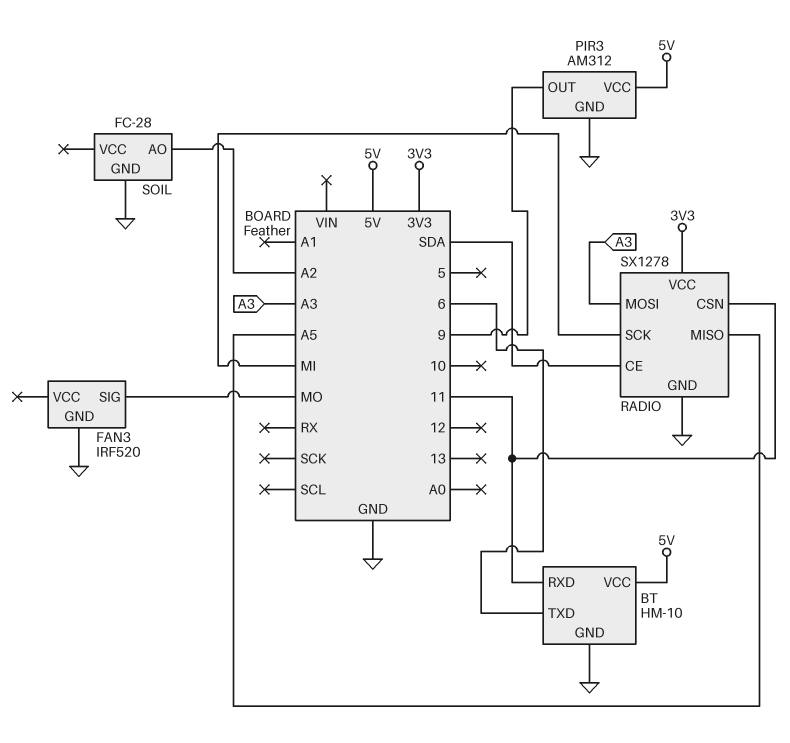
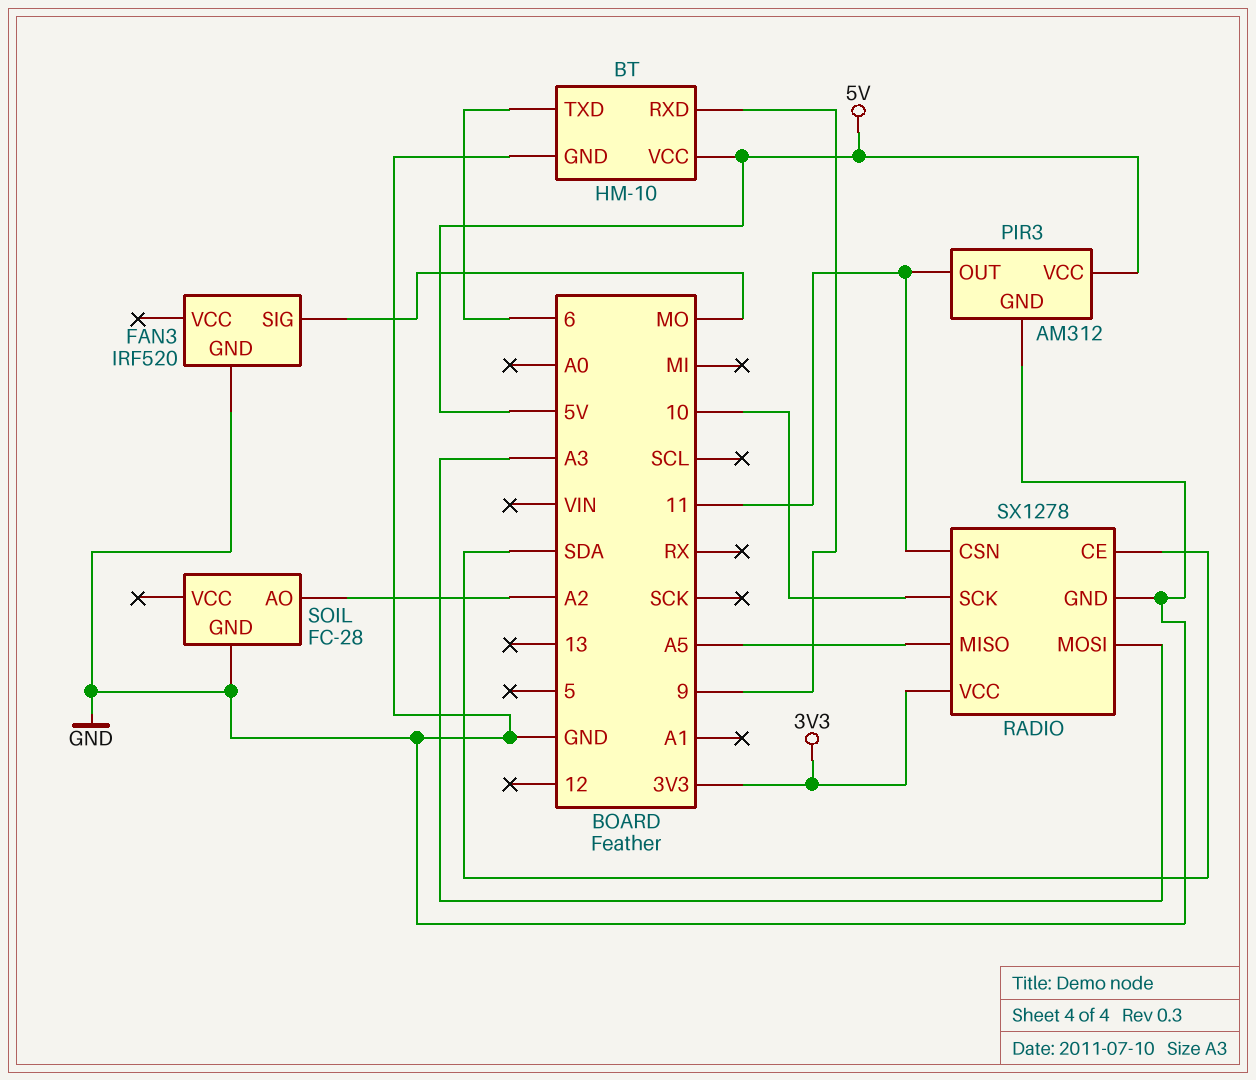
BT pin RXD: 11 -> 9
PIR3 pin OUT: 9 -> 11
RADIO pin SCK: MI -> 10

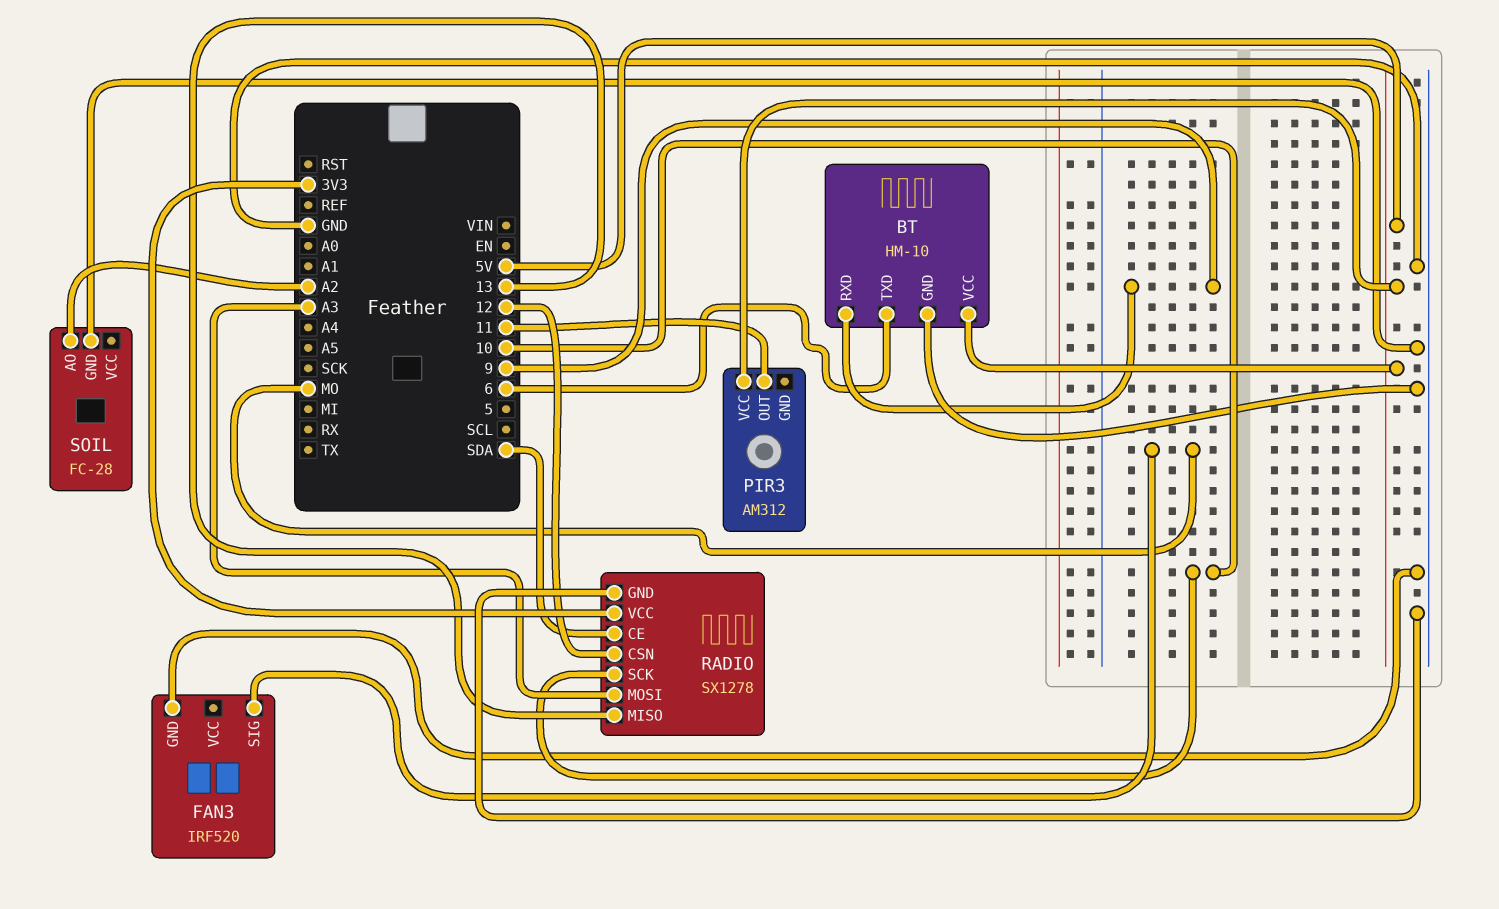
PIR3 pin GND: GND -> none
RADIO pin CSN: 11 -> 12
RADIO pin MISO: A5 -> 13

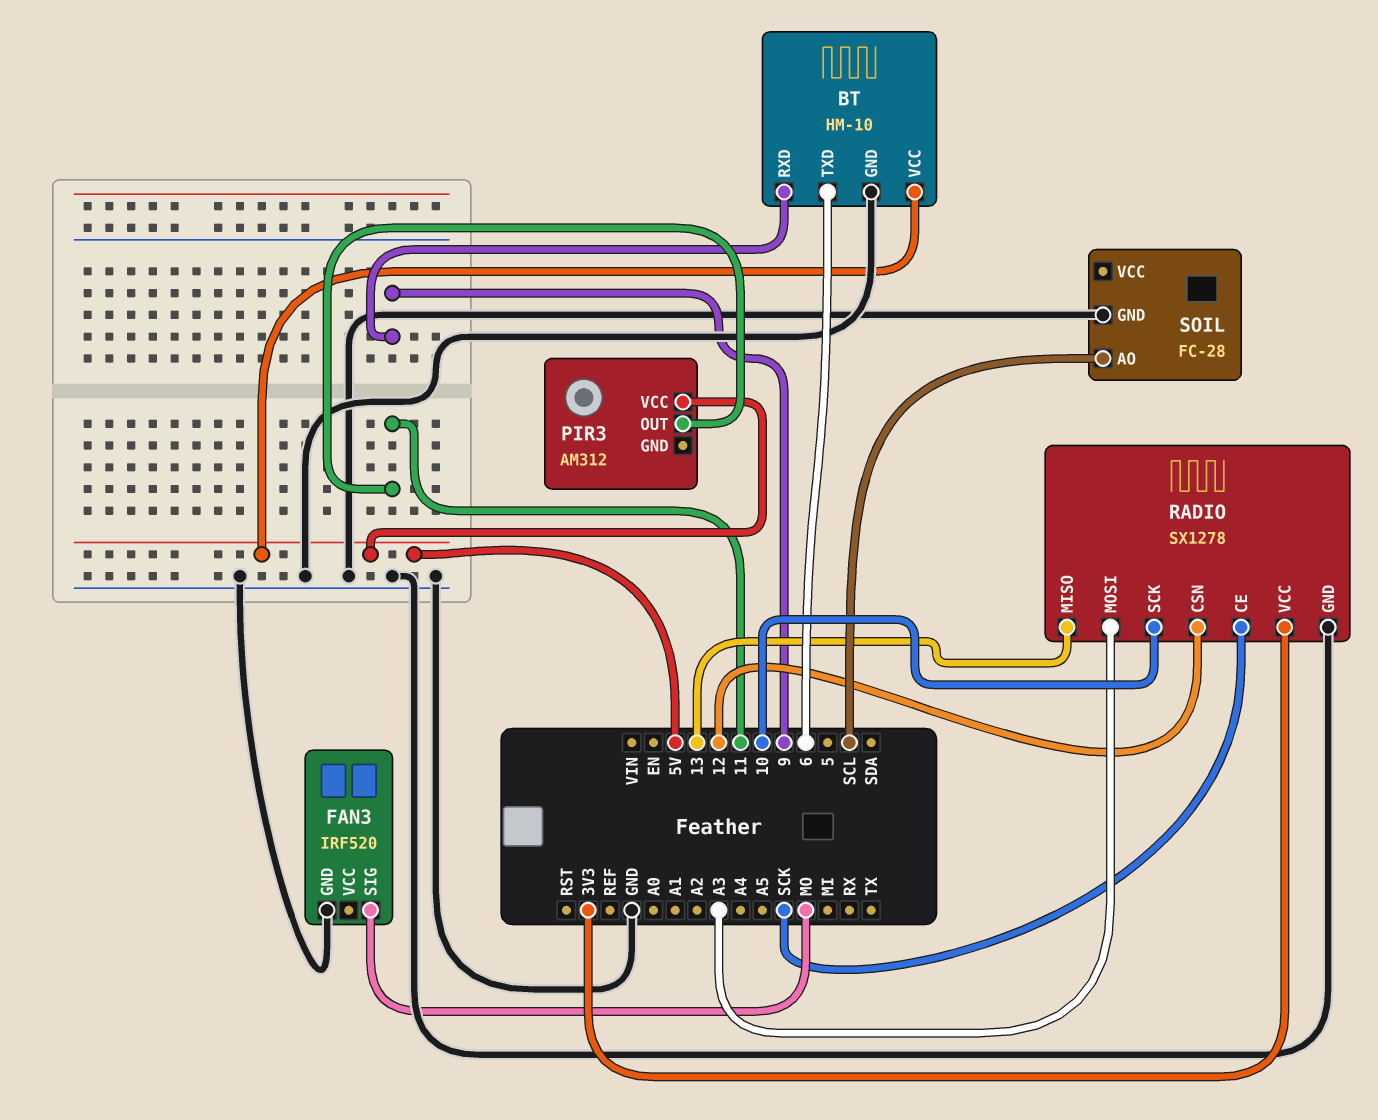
RADIO pin CE: SDA -> SCK
SOIL pin AO: A2 -> SCL

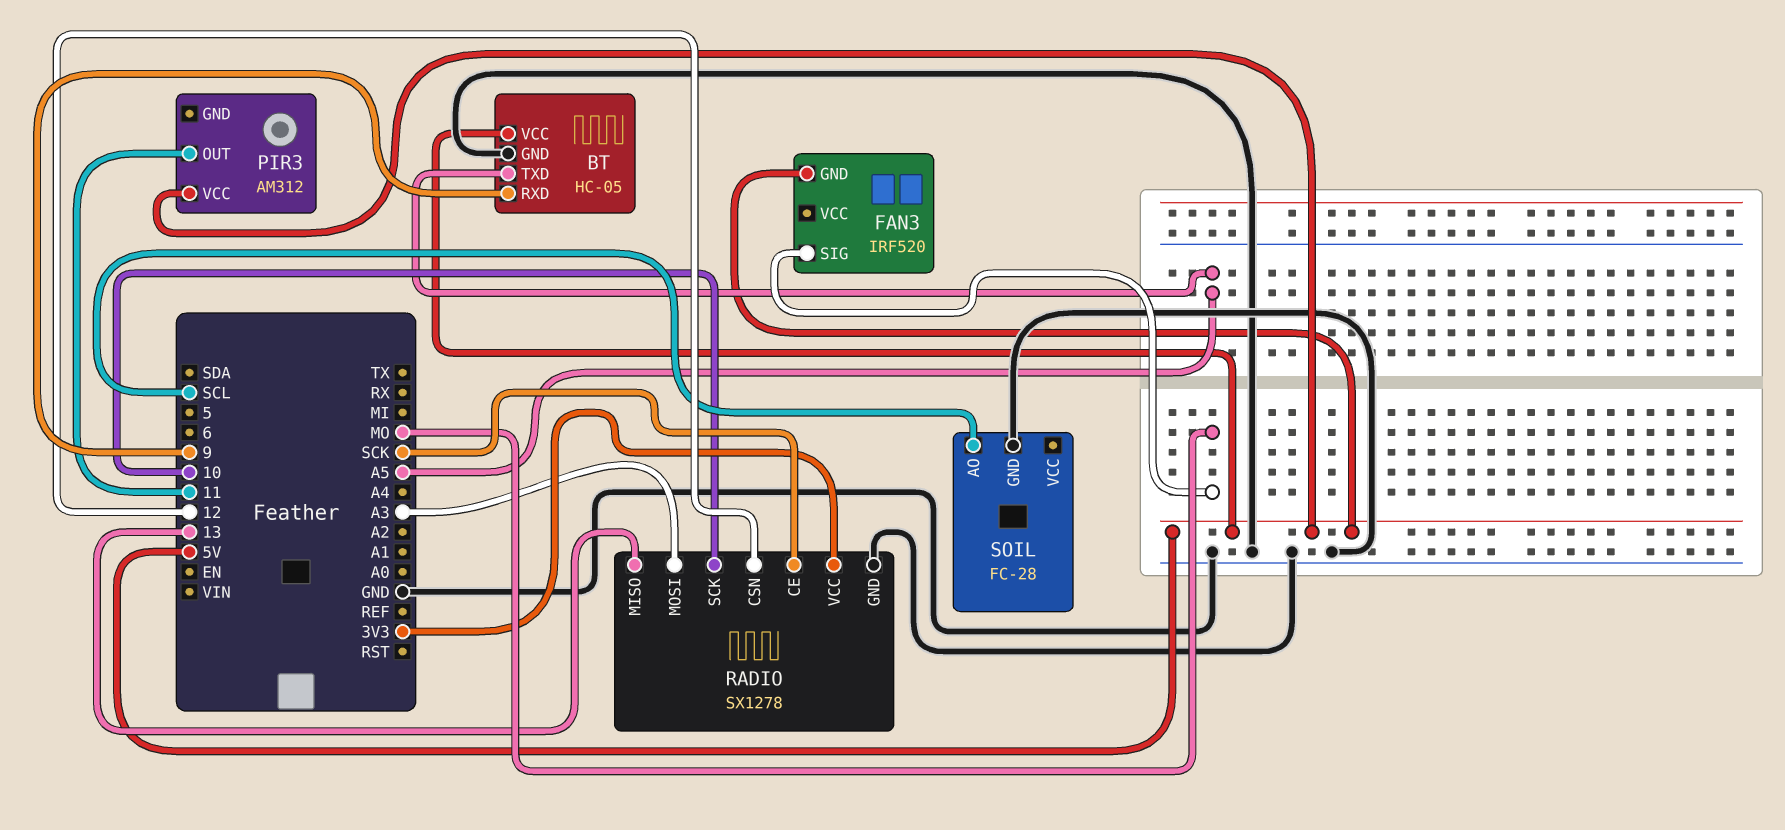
BT: HM-10 -> HC-05
BT pin TXD: 6 -> A5
FAN3 pin GND: GND -> 5V

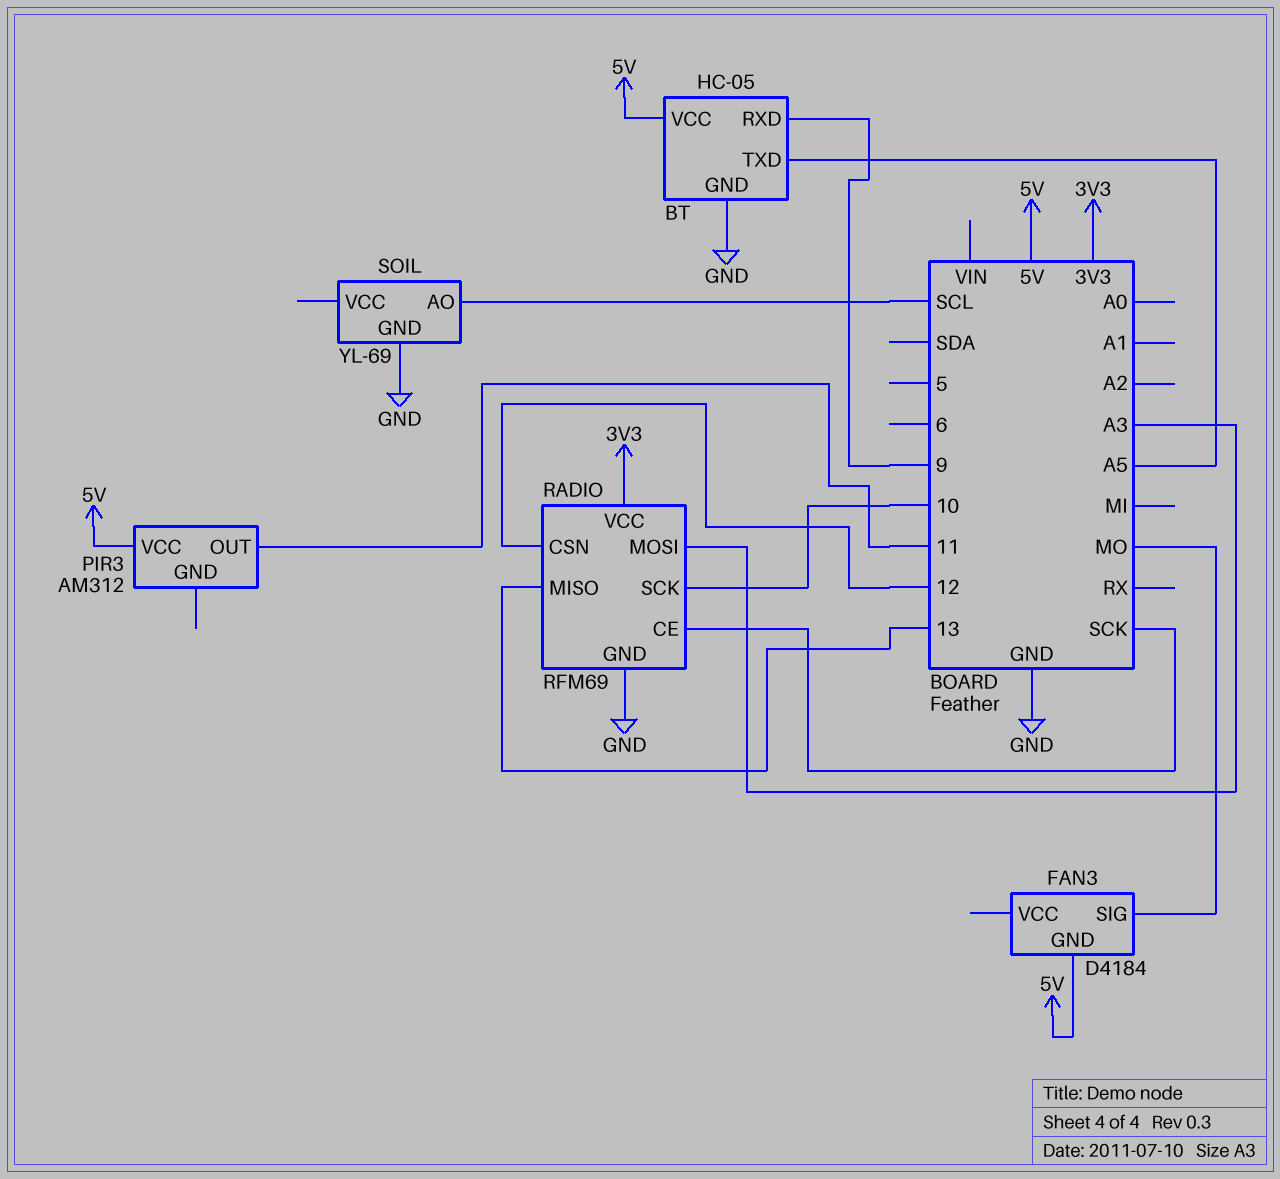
FAN3: IRF520 -> D4184
RADIO: SX1278 -> RFM69
SOIL: FC-28 -> YL-69

